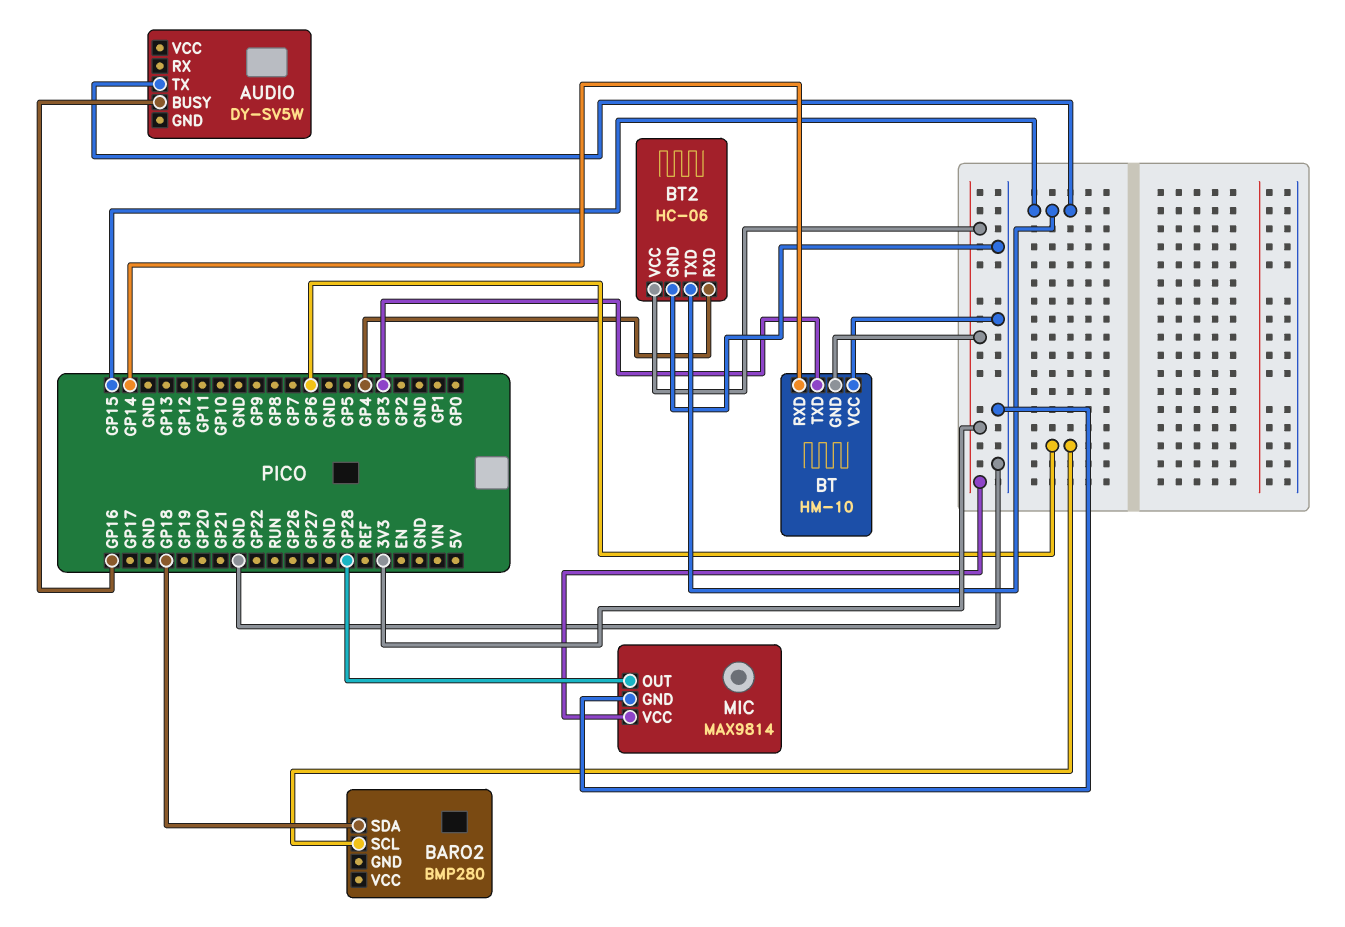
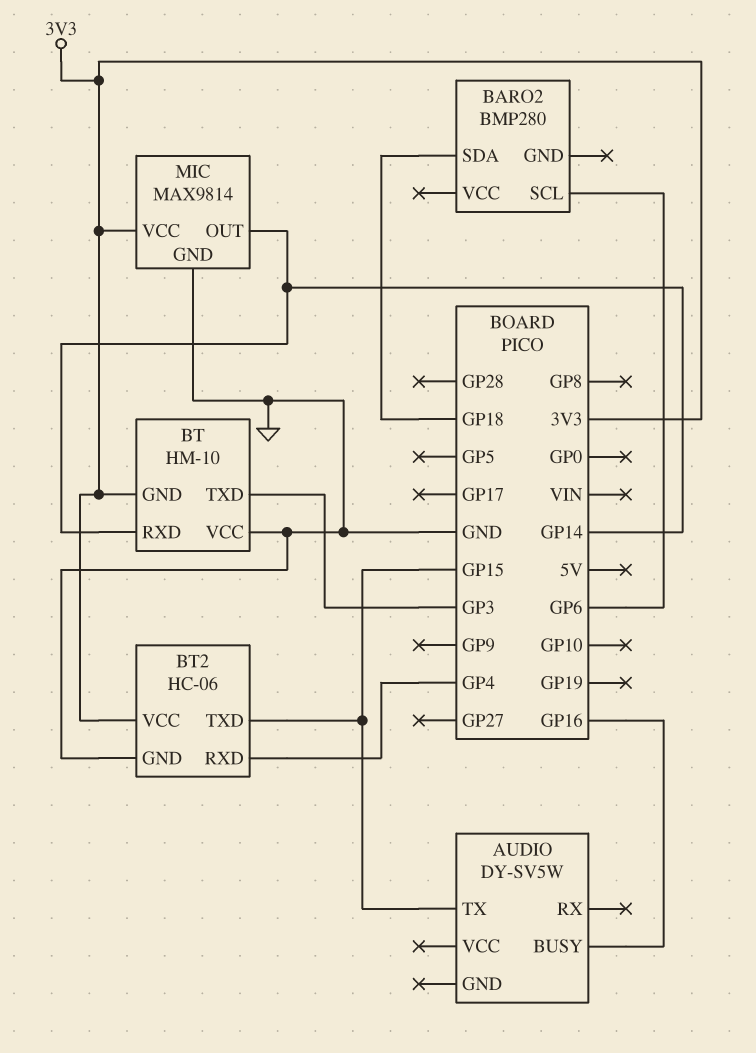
MIC pin OUT: GP28 -> GP14

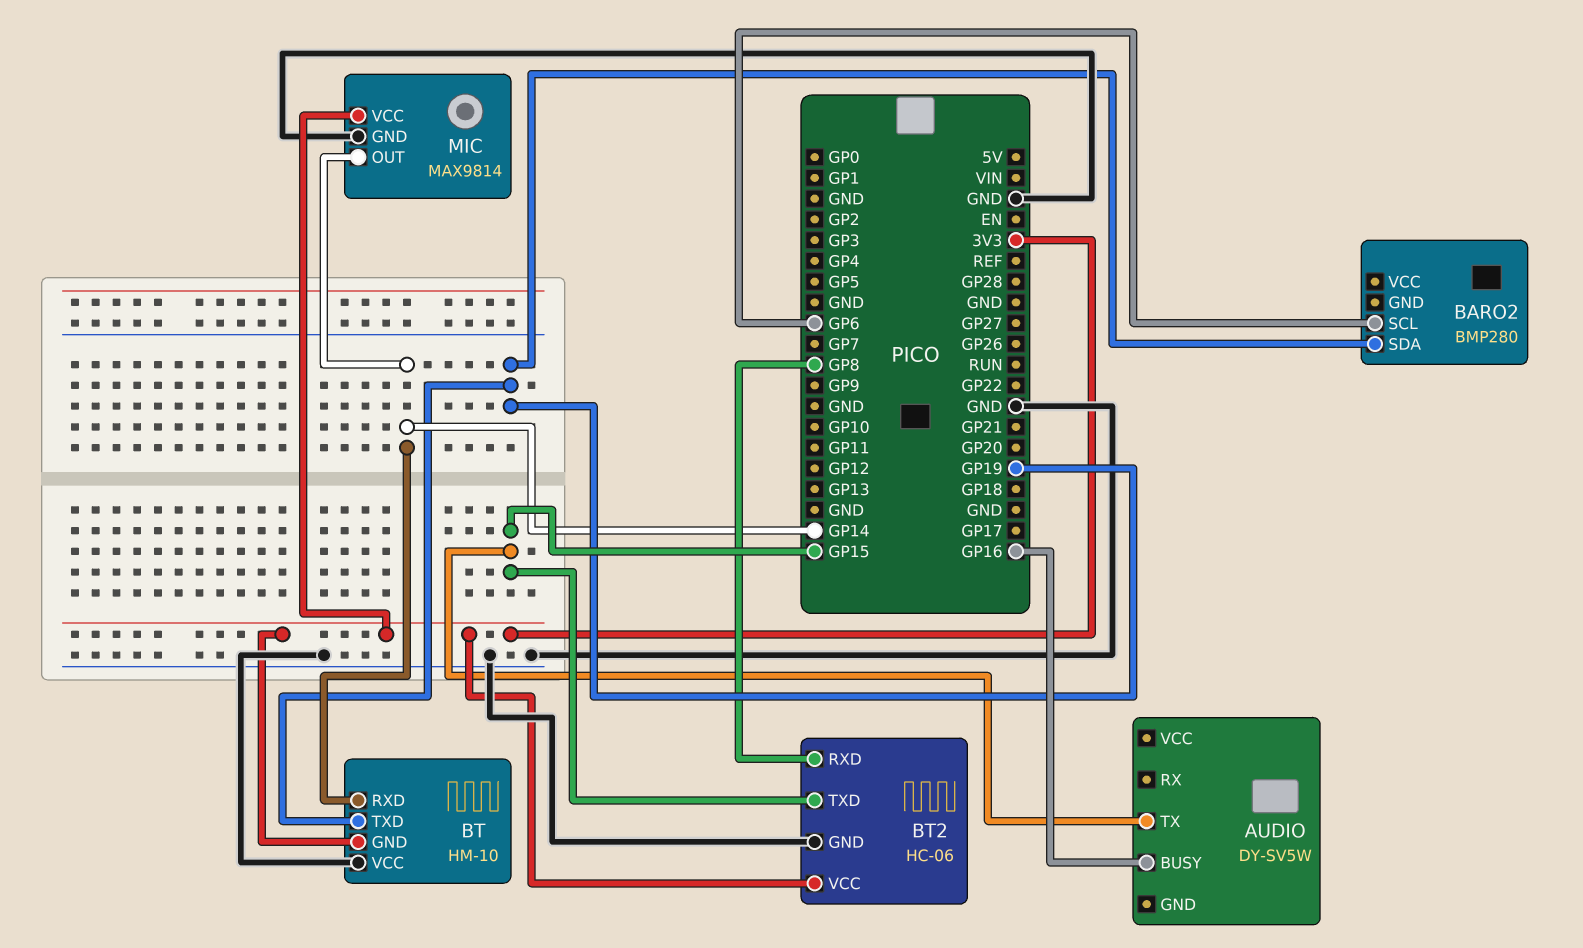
BARO2 pin SDA: GP18 -> GP19
BT pin TXD: GP3 -> GP19
BT2 pin RXD: GP4 -> GP8

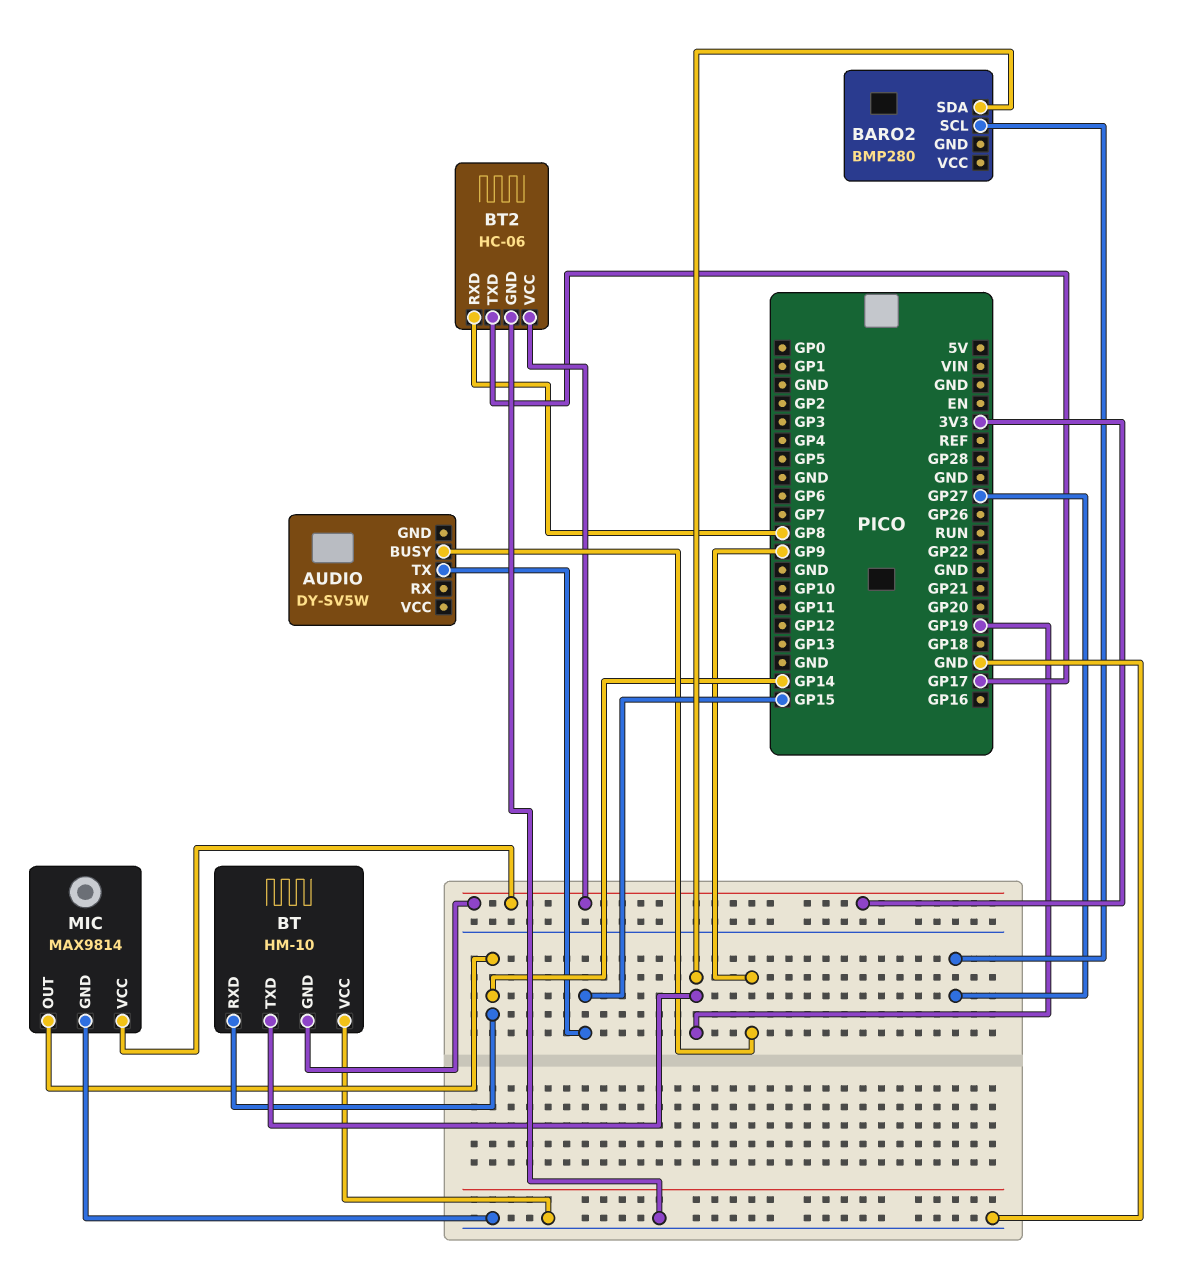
AUDIO pin BUSY: GP16 -> GP9
BARO2 pin SCL: GP6 -> GP27
BT2 pin TXD: GP15 -> GP17

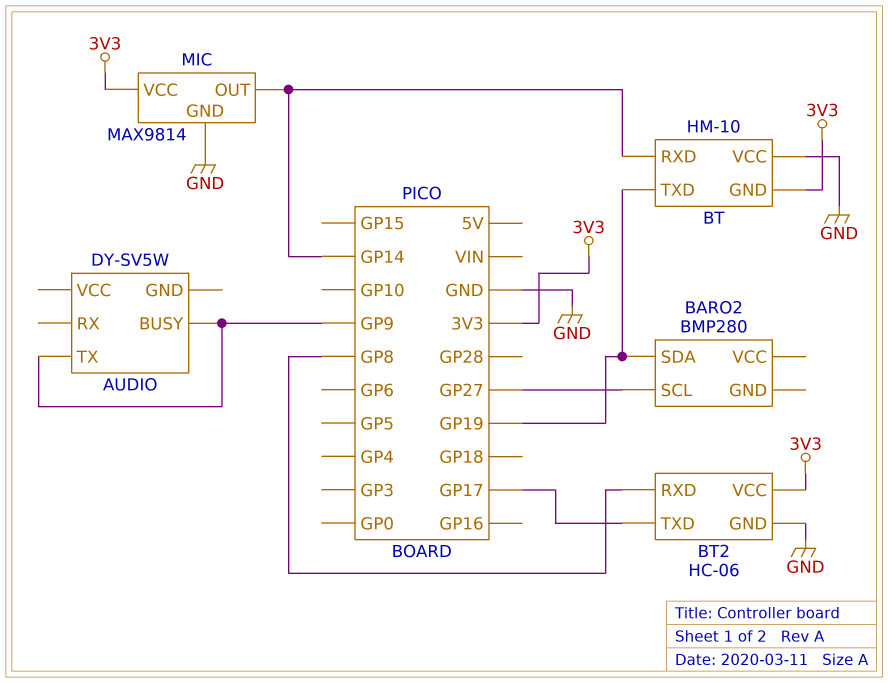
AUDIO pin TX: GP15 -> GP9

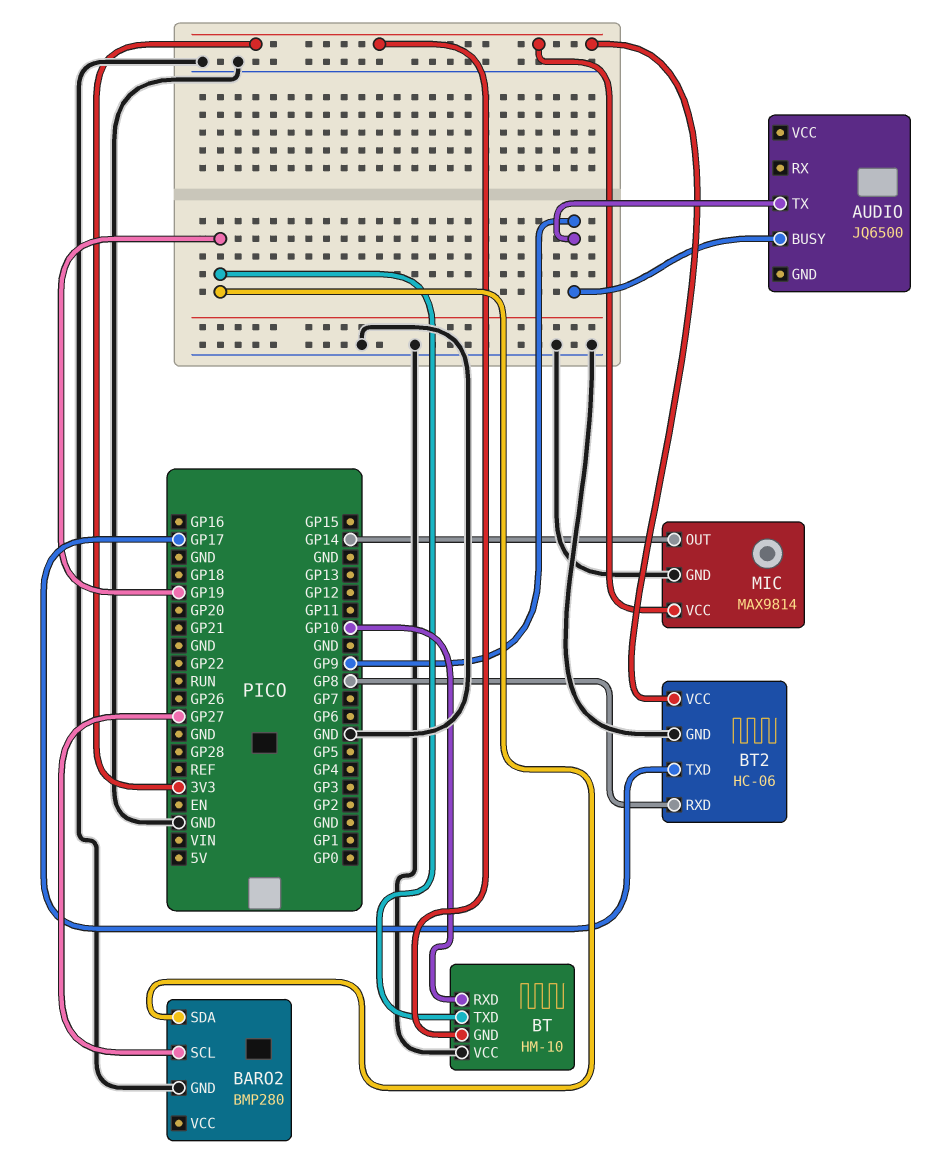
AUDIO: DY-SV5W -> JQ6500
BARO2 pin GND: none -> GND
BT pin RXD: GP14 -> GP10

